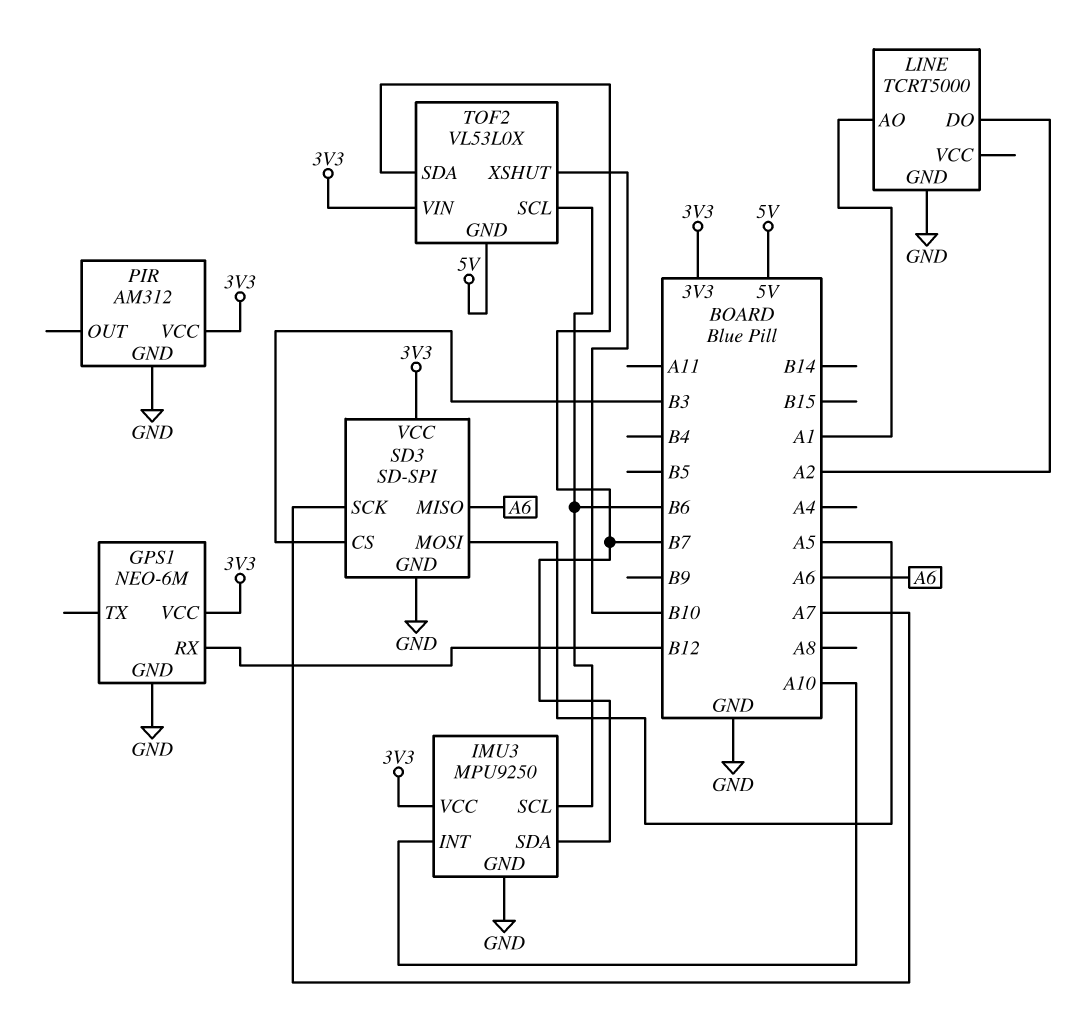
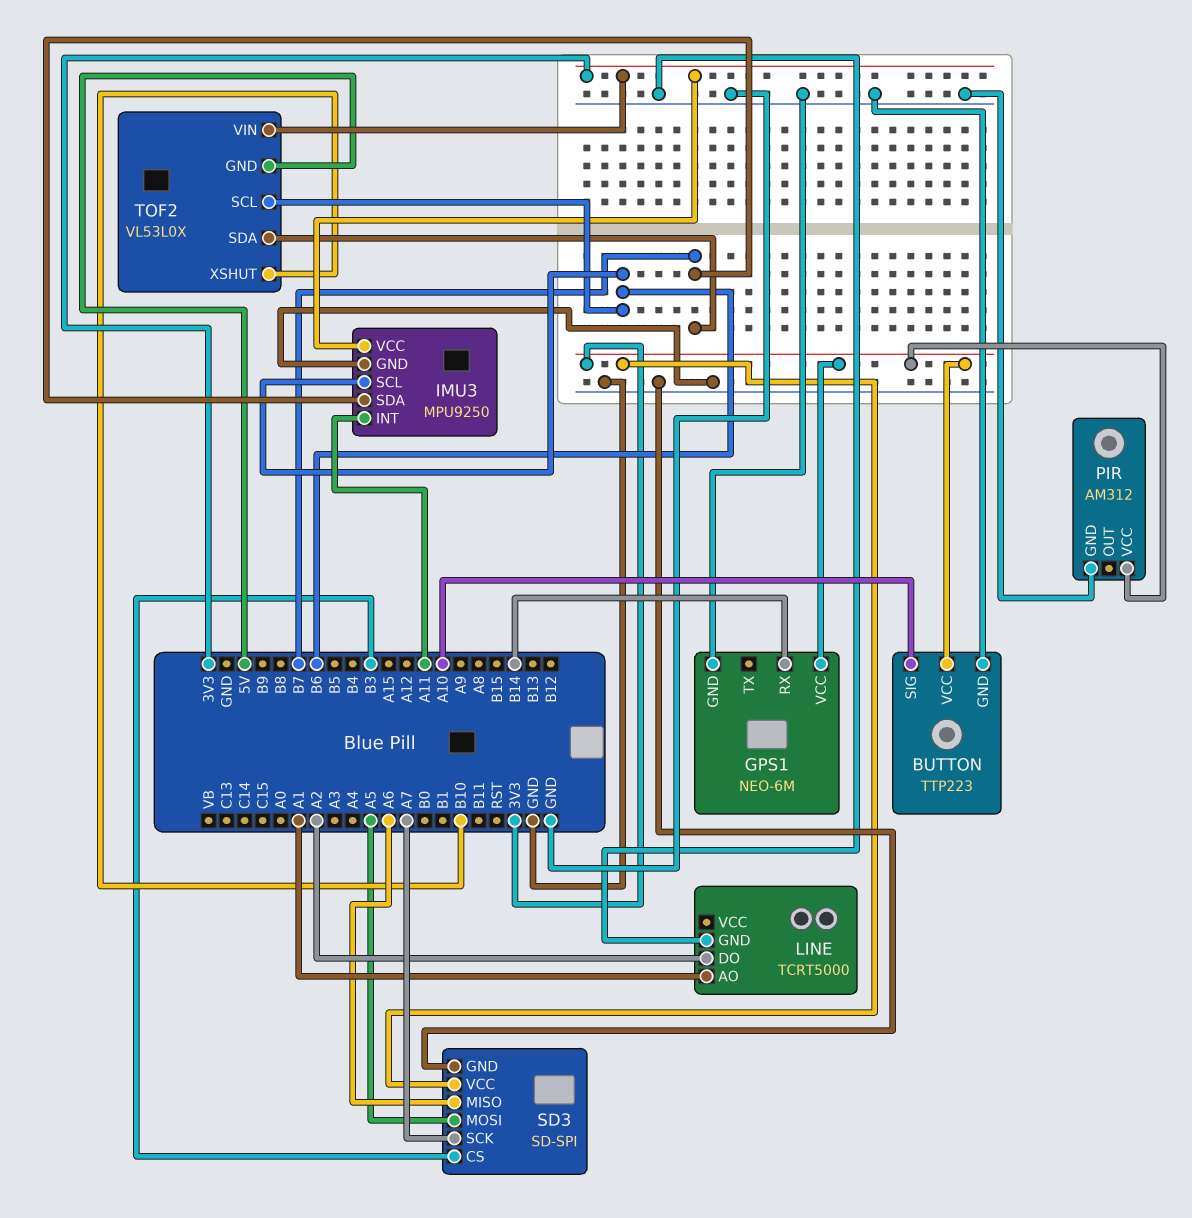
BUTTON: none -> TTP223
BUTTON pin GND: none -> GND
BUTTON pin SIG: none -> A10
BUTTON pin VCC: none -> 3V3
GPS1 pin RX: B12 -> B14
IMU3 pin INT: A10 -> A11

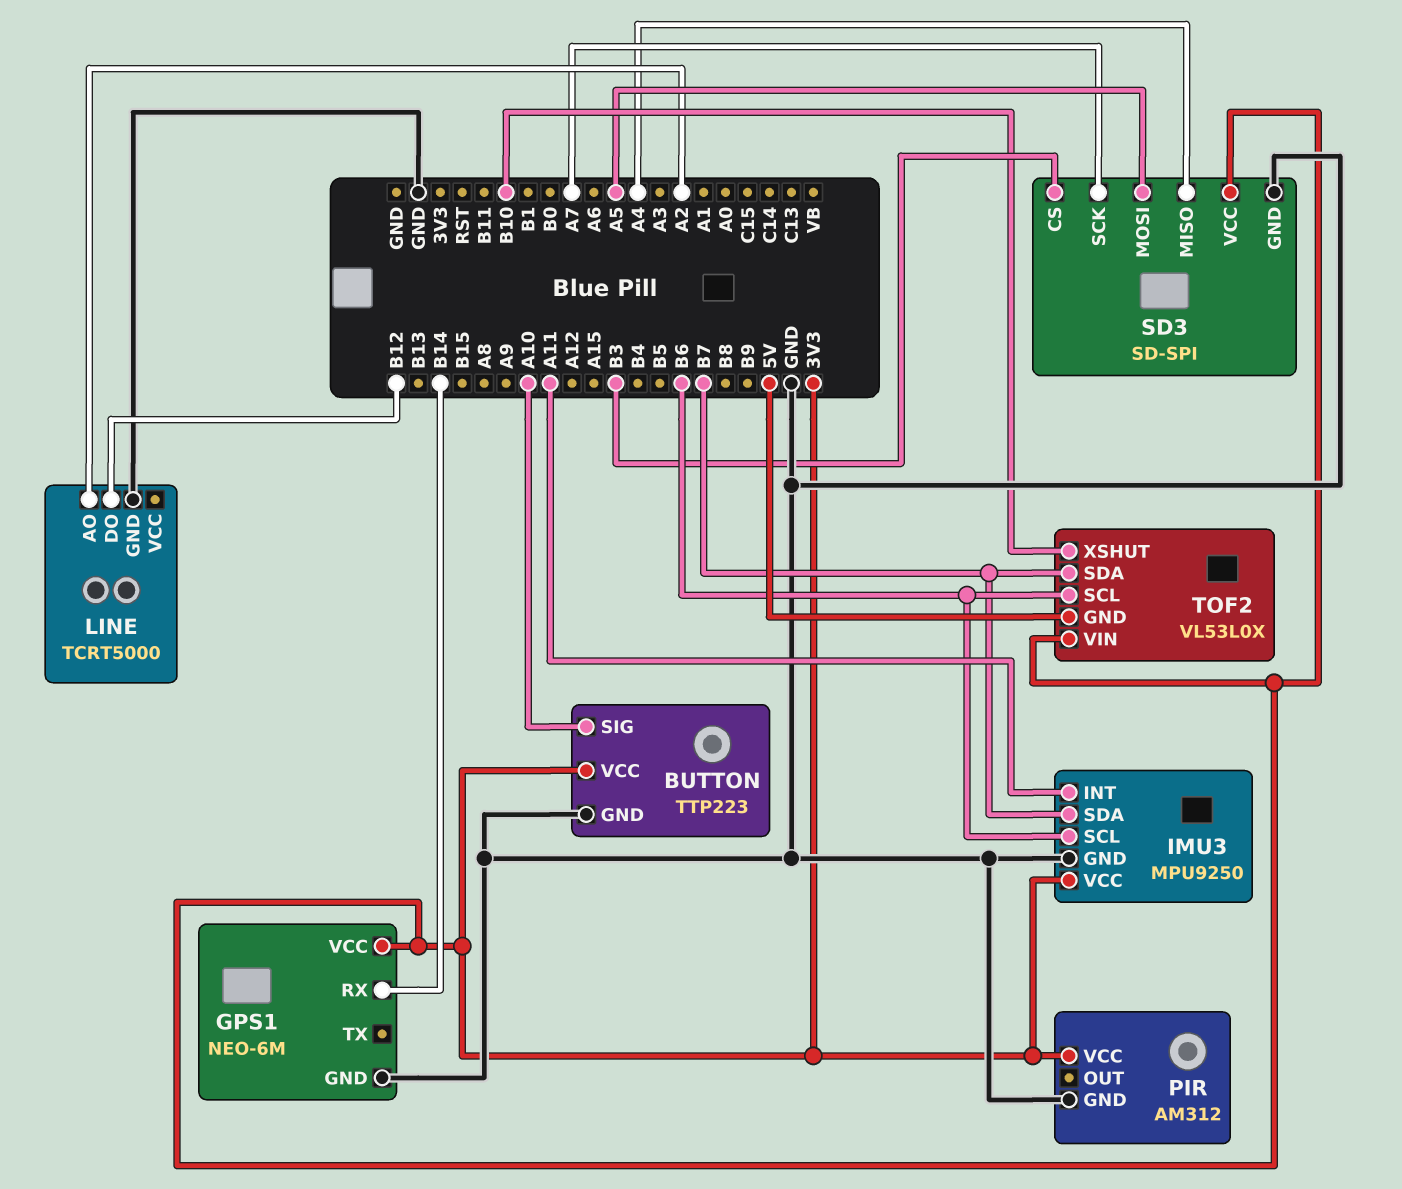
LINE pin AO: A1 -> A2
LINE pin DO: A2 -> B12
SD3 pin MISO: A6 -> A4

